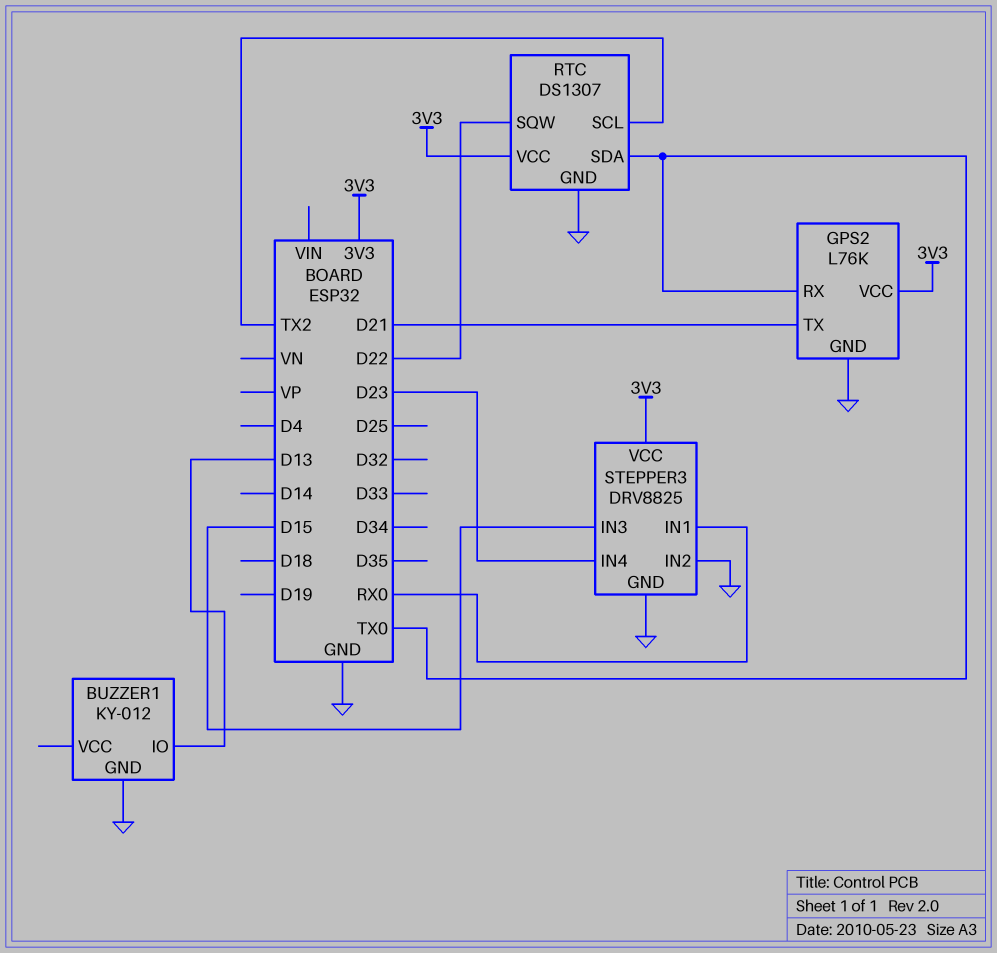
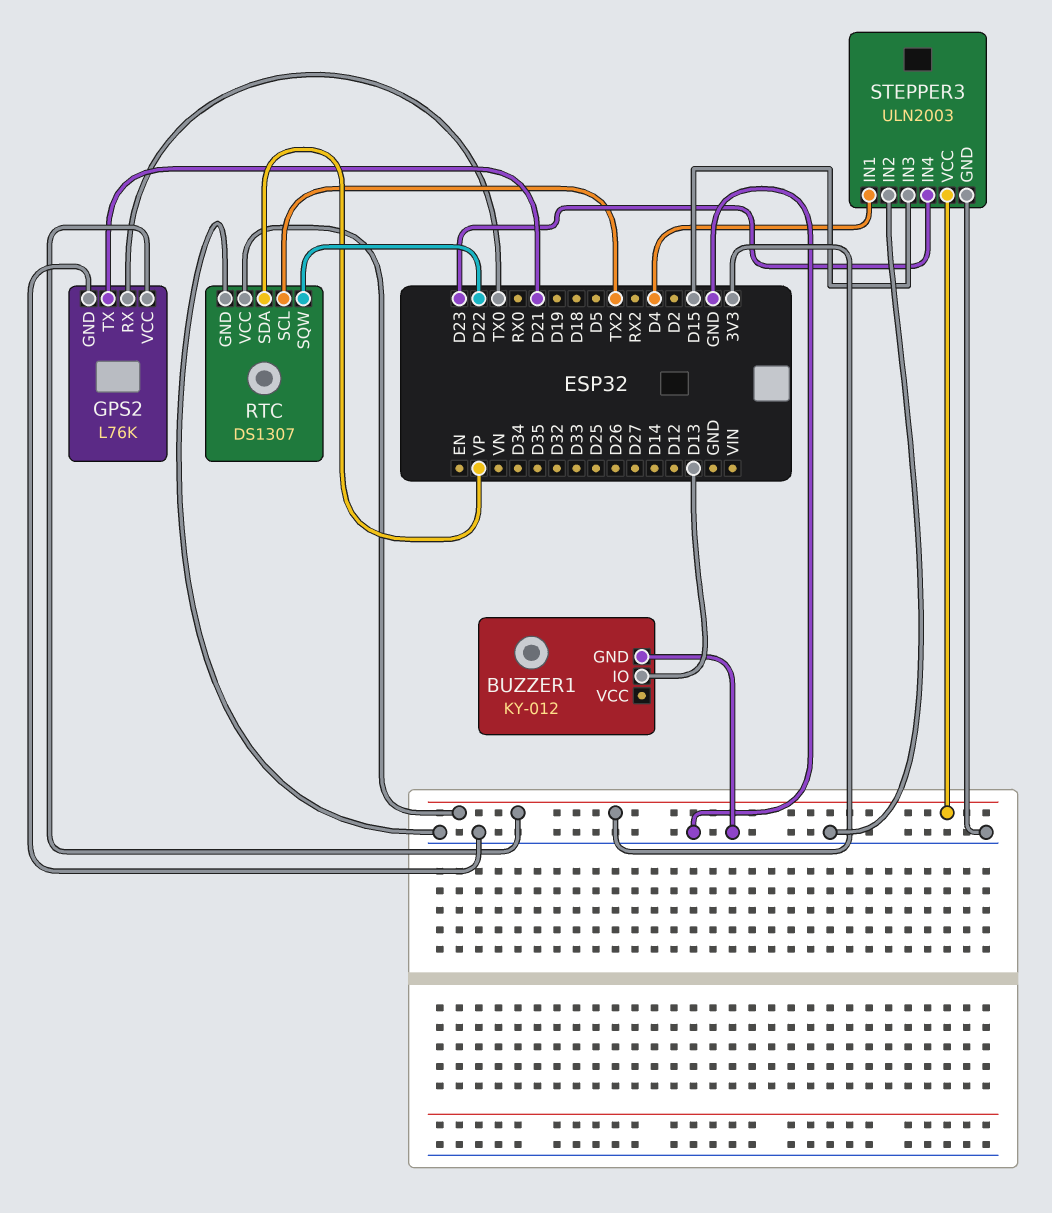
RTC pin SDA: TX0 -> VP
STEPPER3: DRV8825 -> ULN2003
STEPPER3 pin IN1: RX0 -> D4

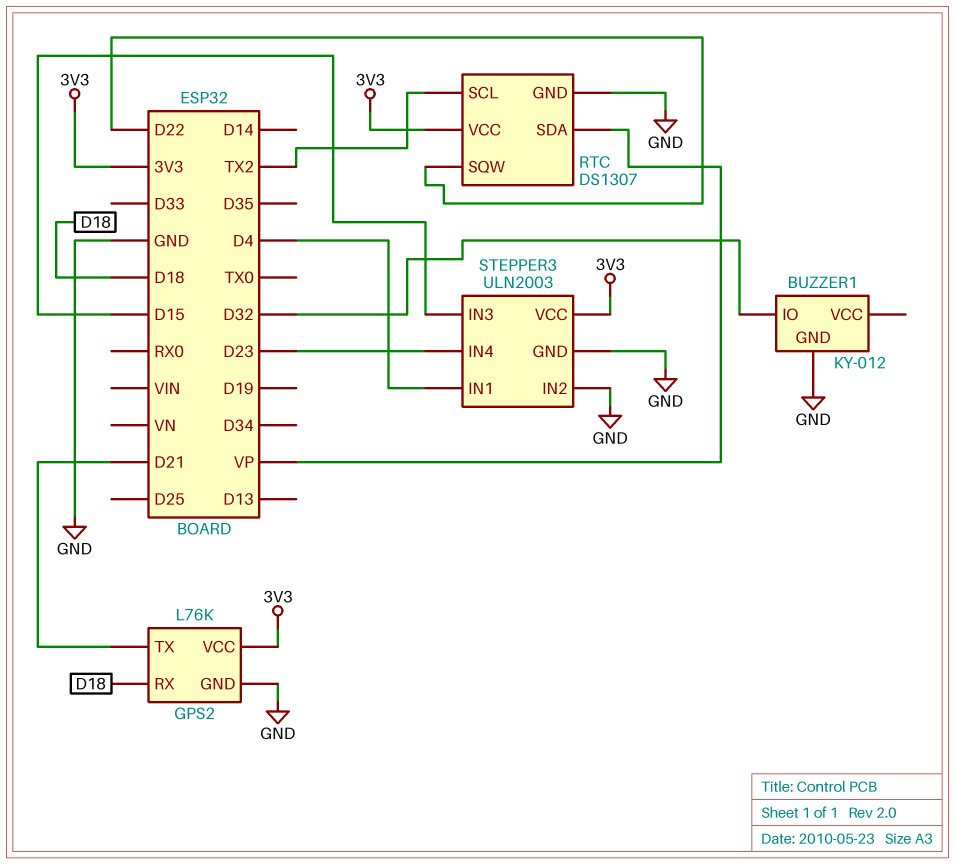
BUZZER1 pin IO: D13 -> D32
GPS2 pin RX: TX0 -> D18

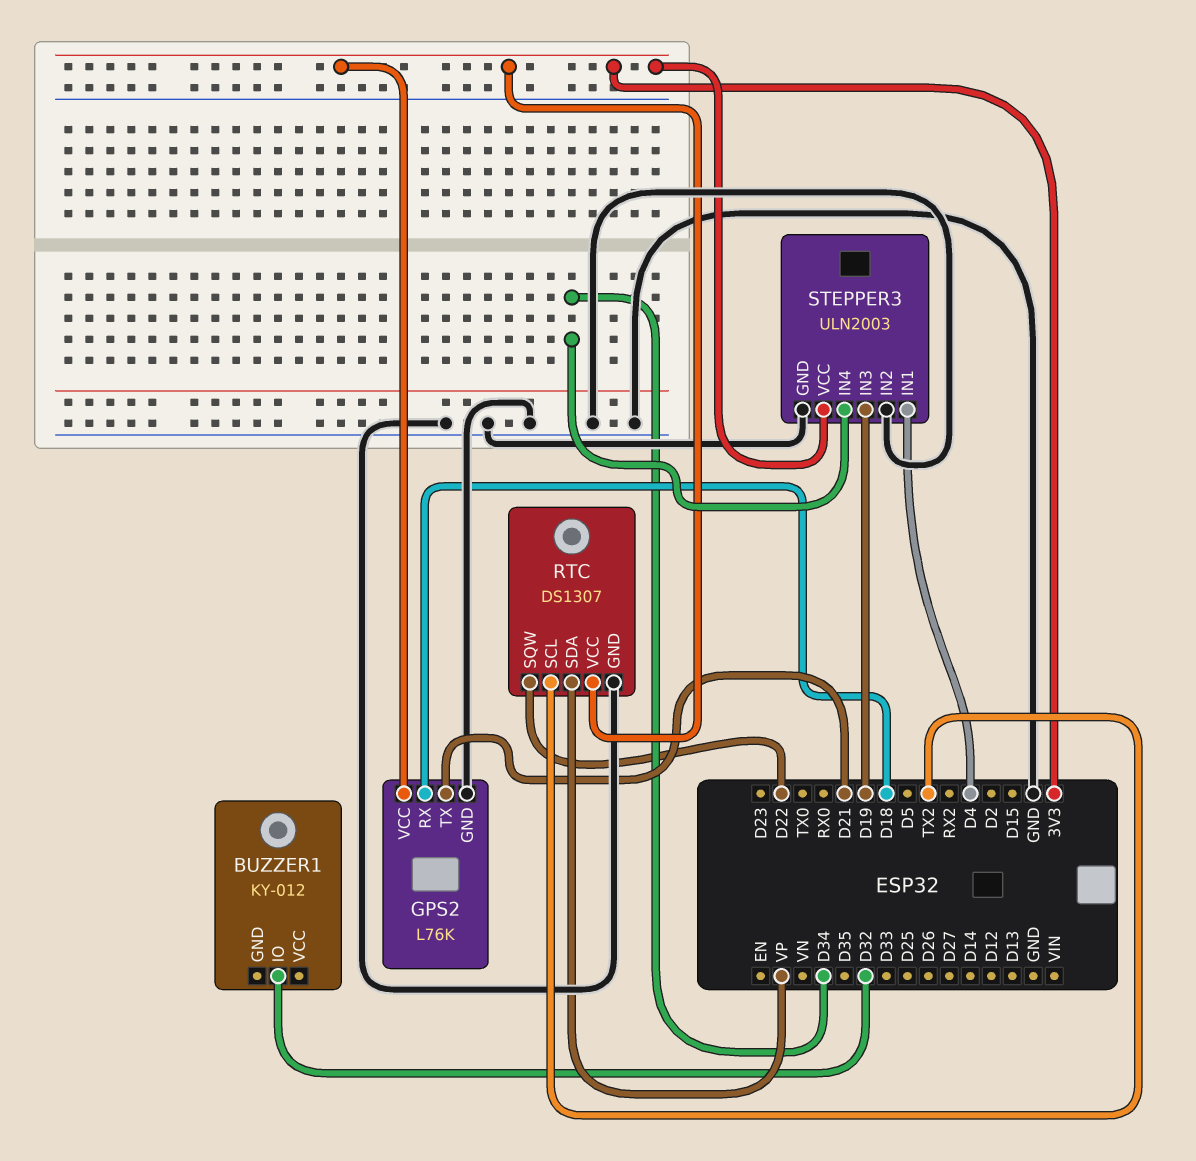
BUZZER1 pin GND: GND -> none
STEPPER3 pin IN3: D15 -> D19
STEPPER3 pin IN4: D23 -> D34

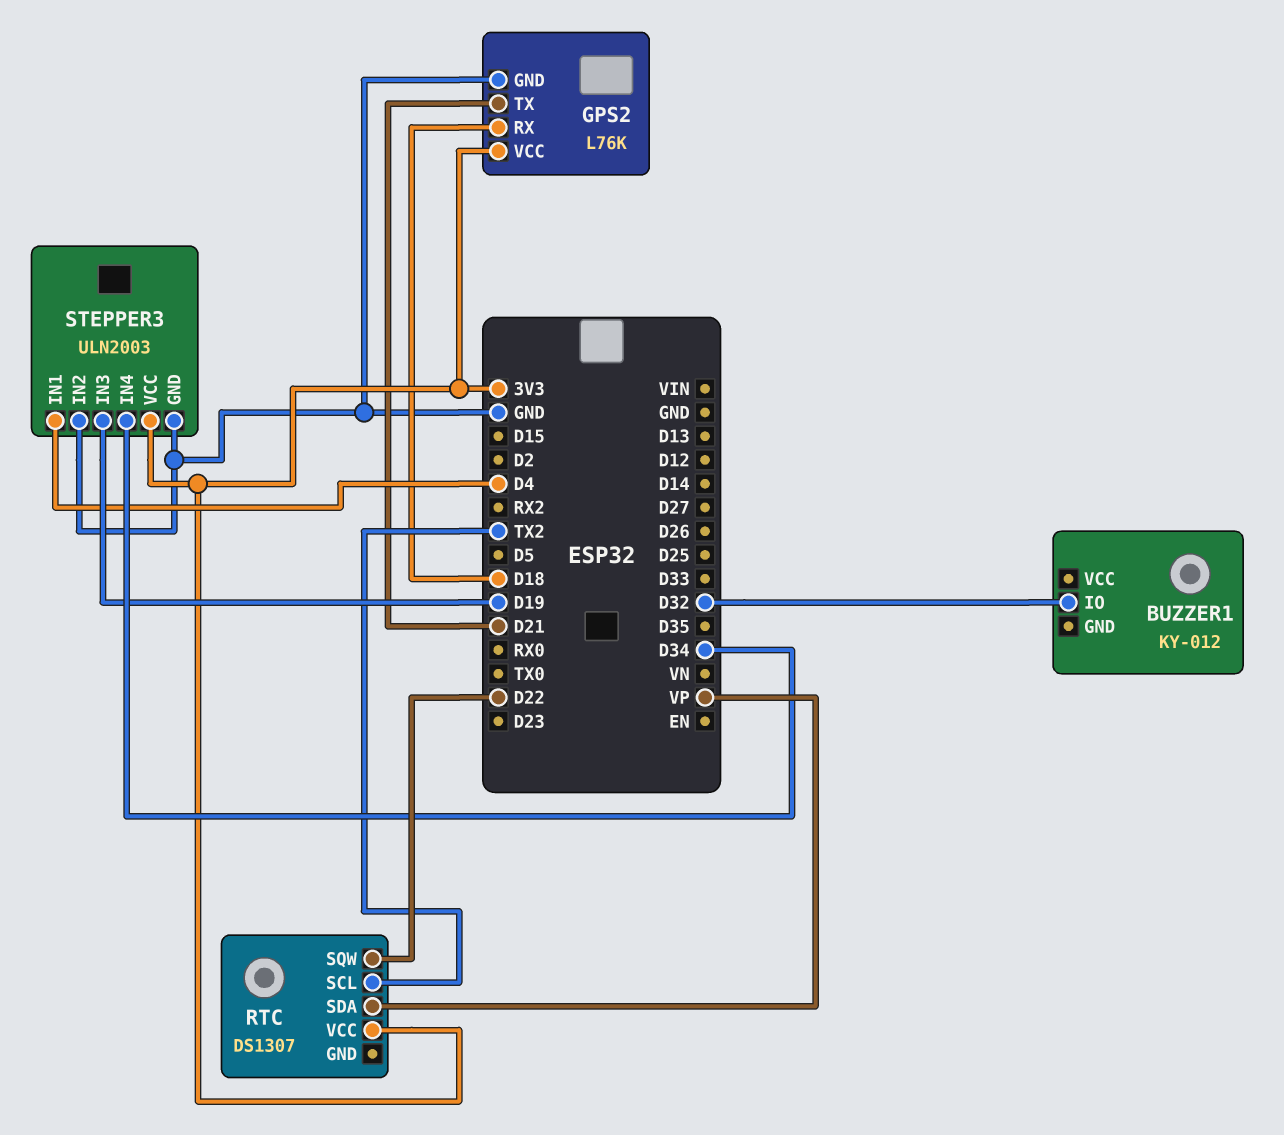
RTC pin GND: GND -> none

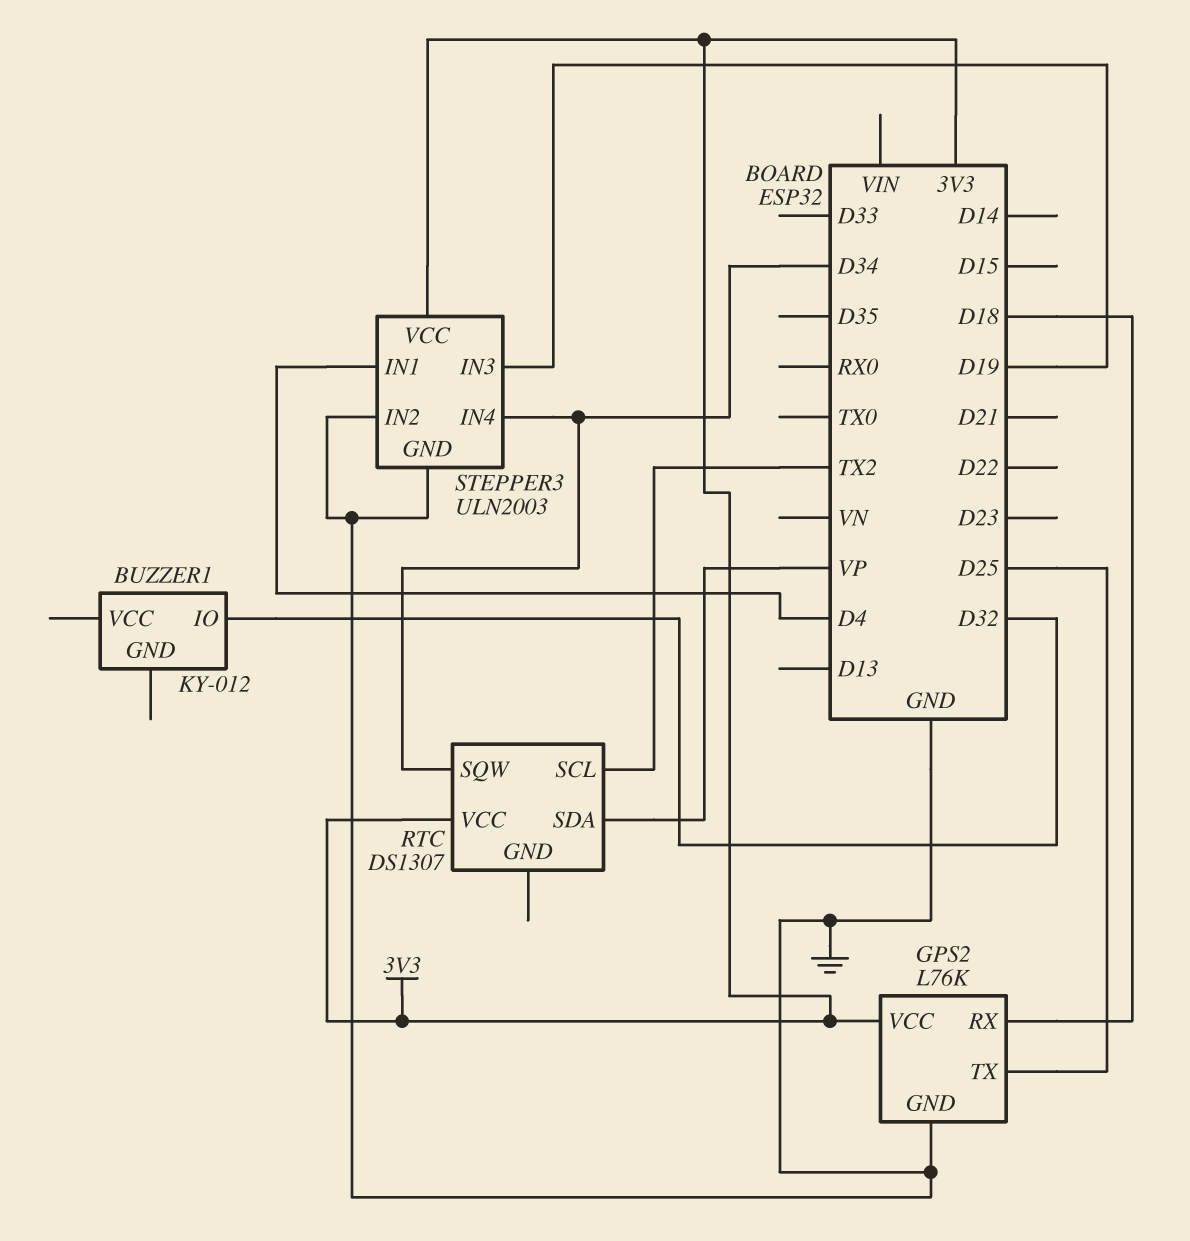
GPS2 pin TX: D21 -> D25
RTC pin SQW: D22 -> D34

